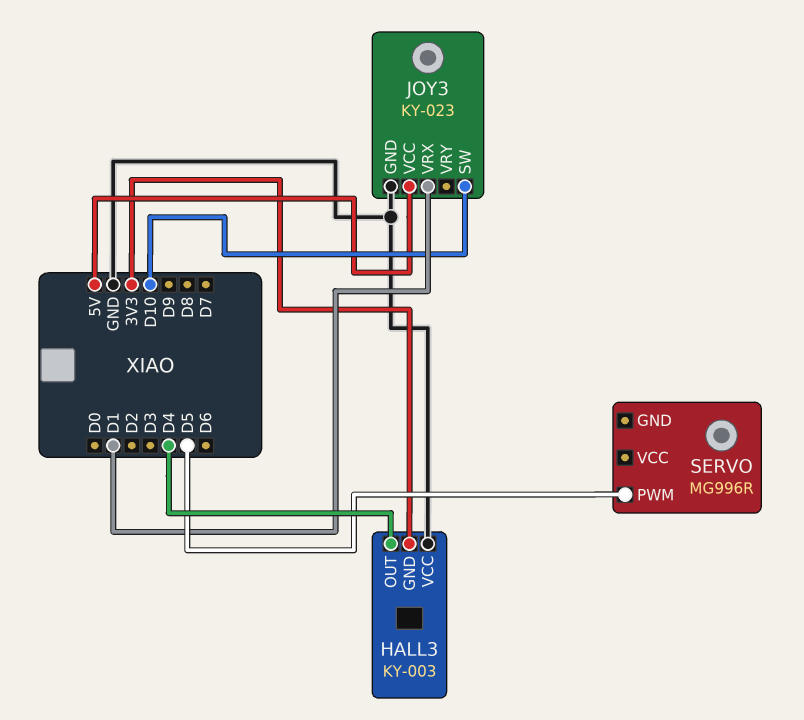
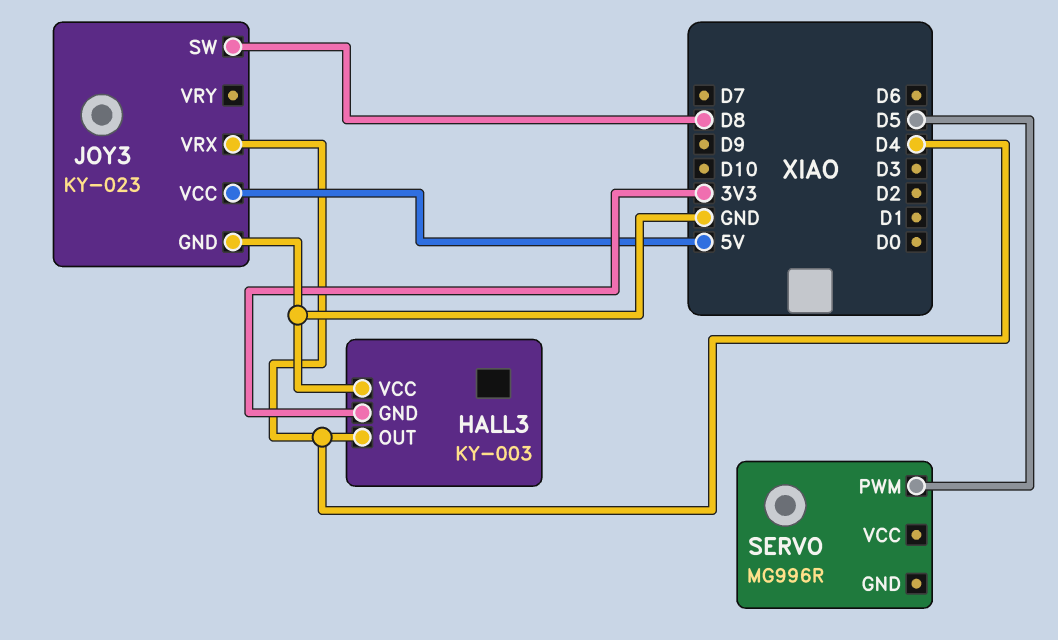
JOY3 pin SW: D10 -> D8
JOY3 pin VRX: D1 -> D4

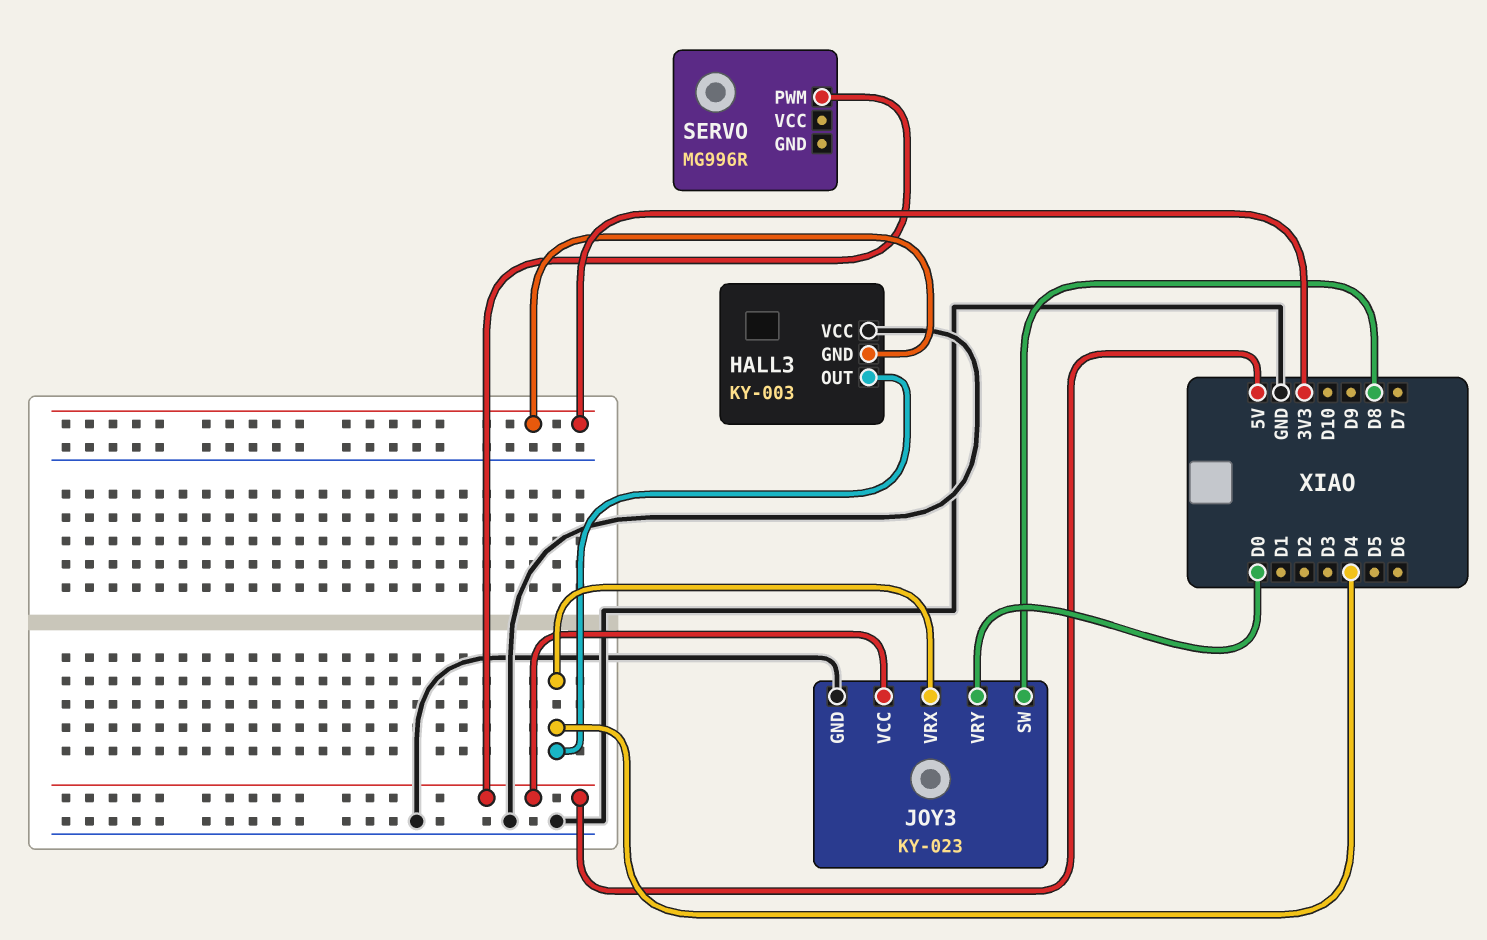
JOY3 pin VRY: none -> D0
SERVO pin PWM: D5 -> 5V

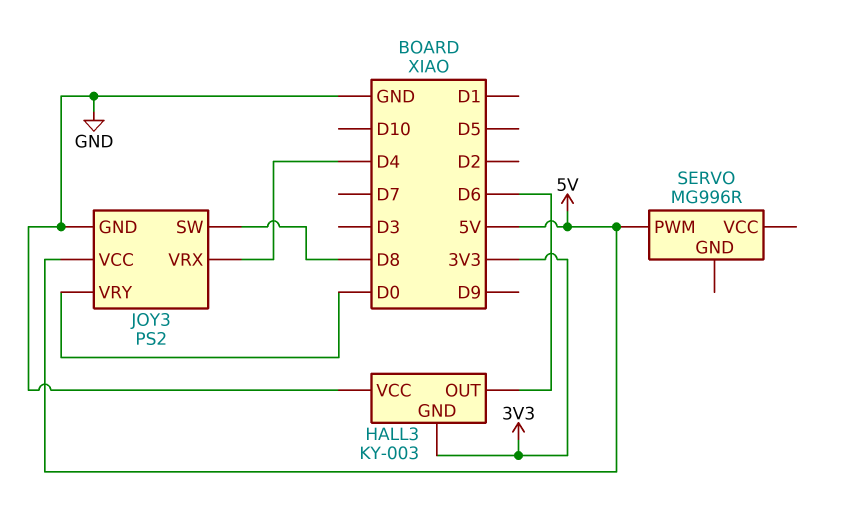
HALL3 pin OUT: D4 -> D6
JOY3: KY-023 -> PS2

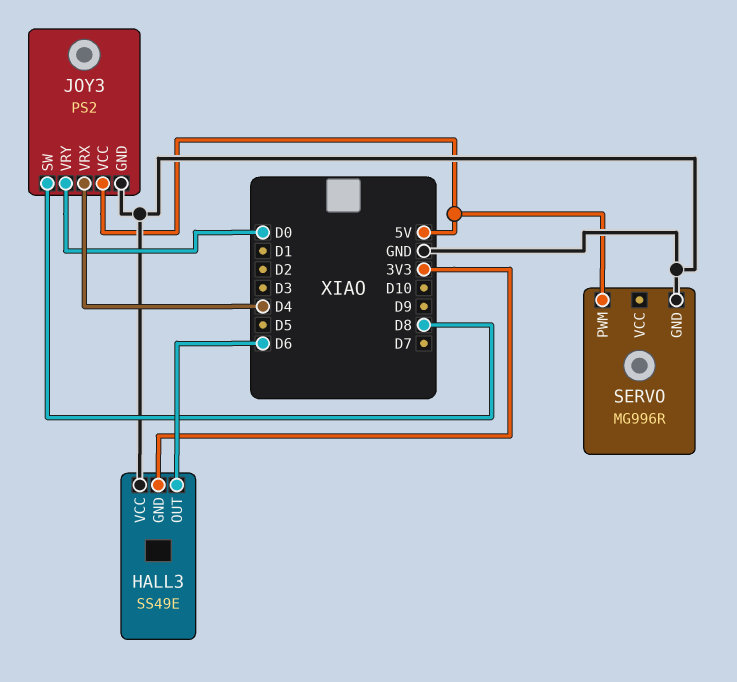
HALL3: KY-003 -> SS49E
SERVO pin GND: none -> GND

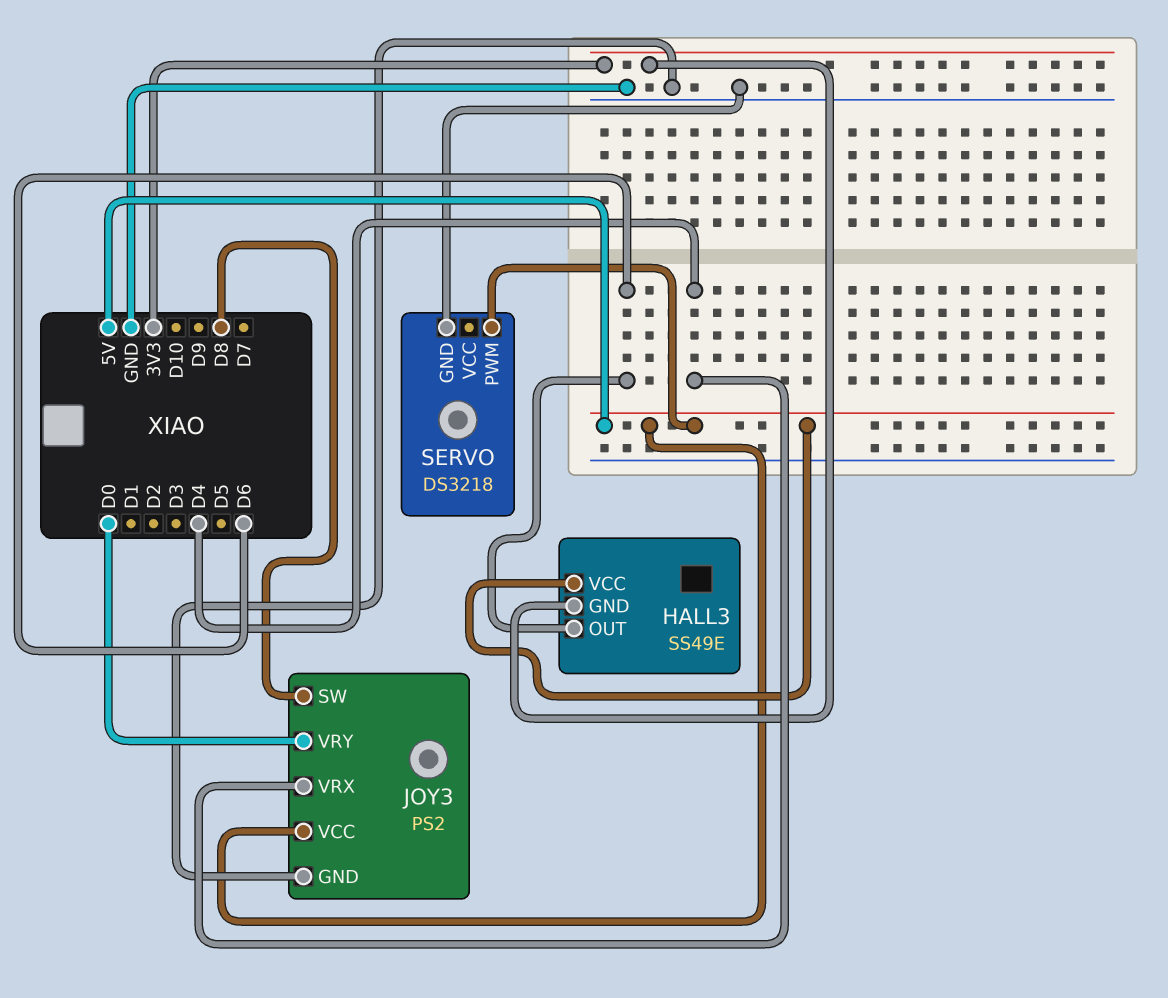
HALL3 pin VCC: GND -> 5V
SERVO: MG996R -> DS3218

